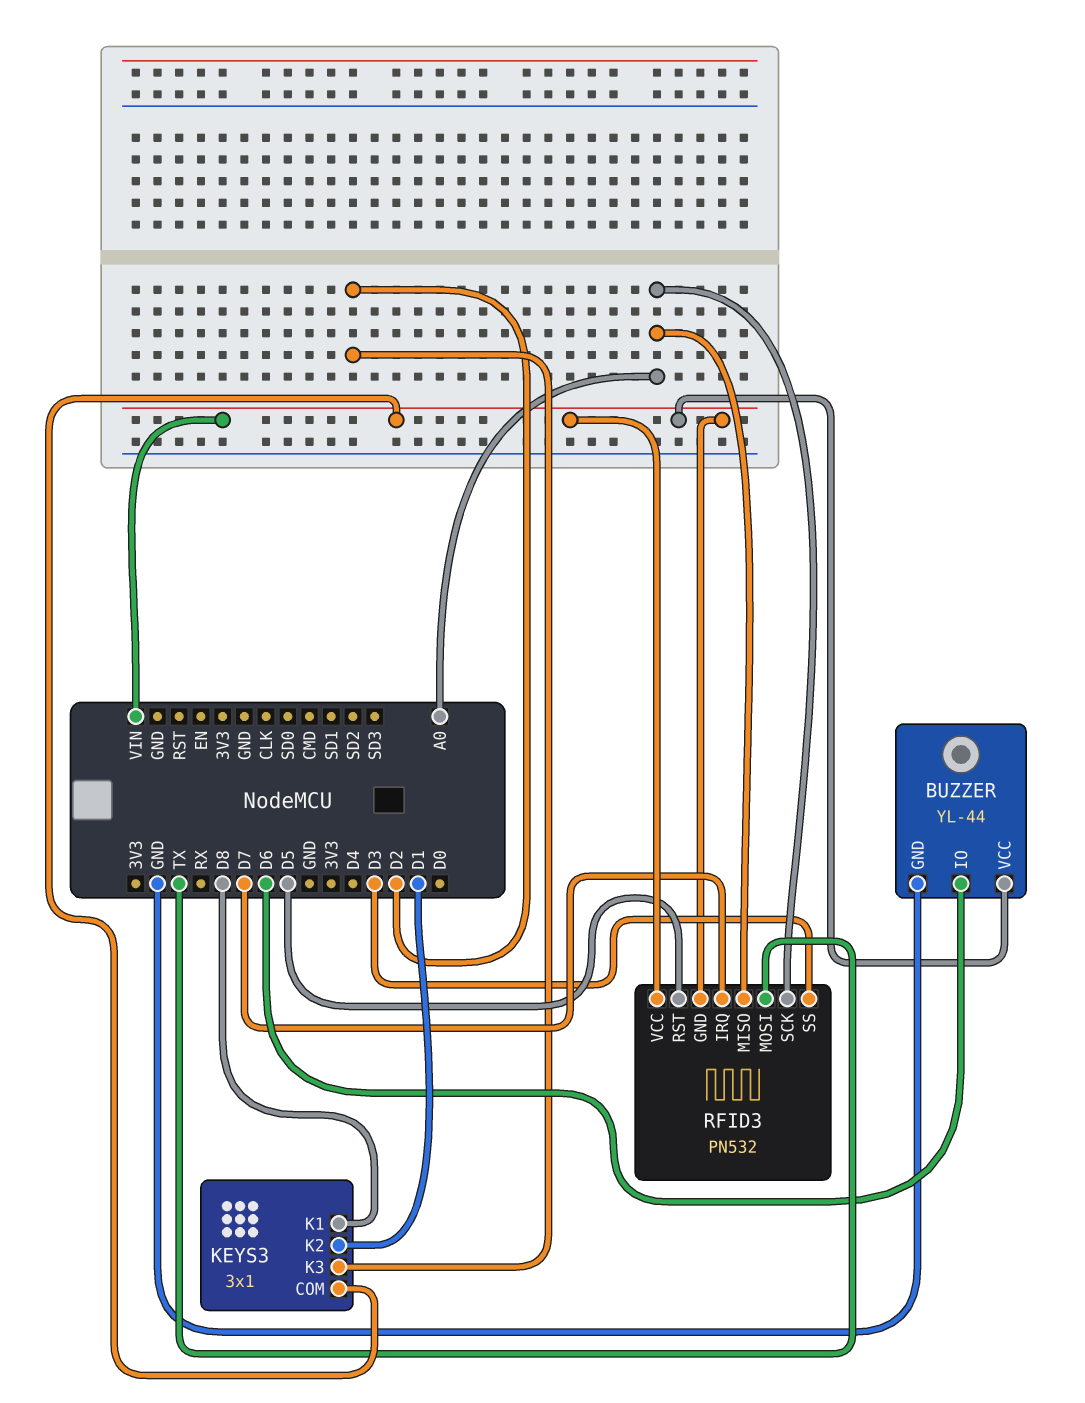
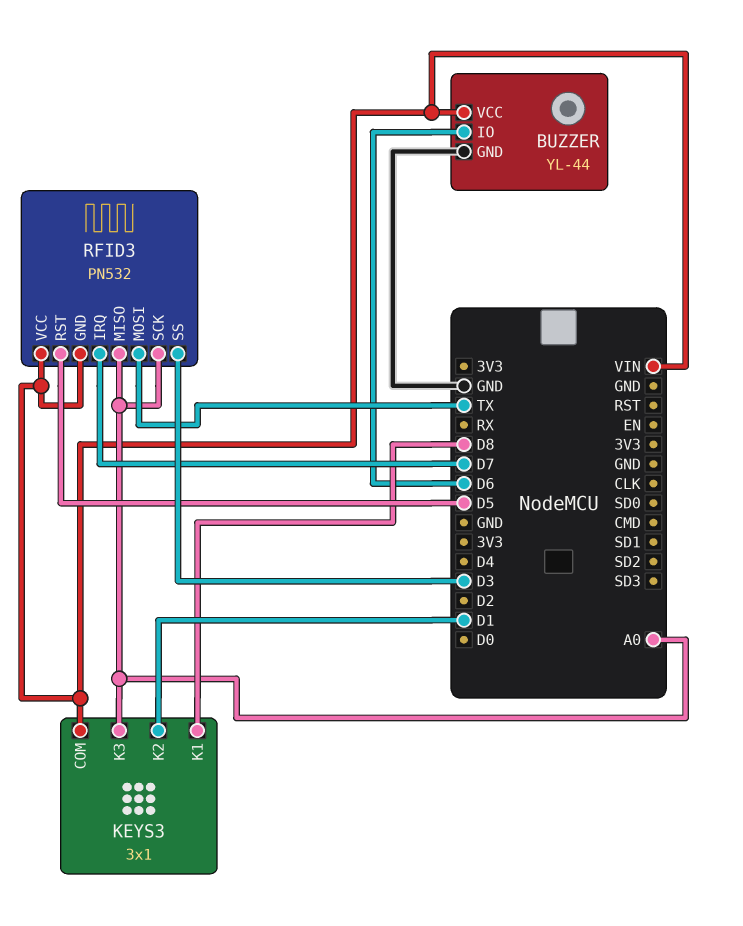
KEYS3 pin K3: D2 -> A0

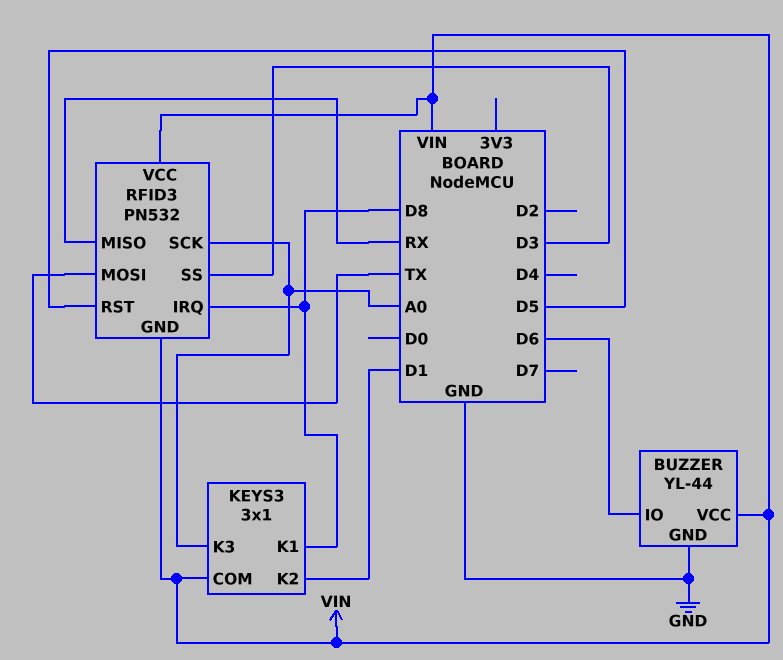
RFID3 pin IRQ: D7 -> D8
RFID3 pin MISO: A0 -> RX

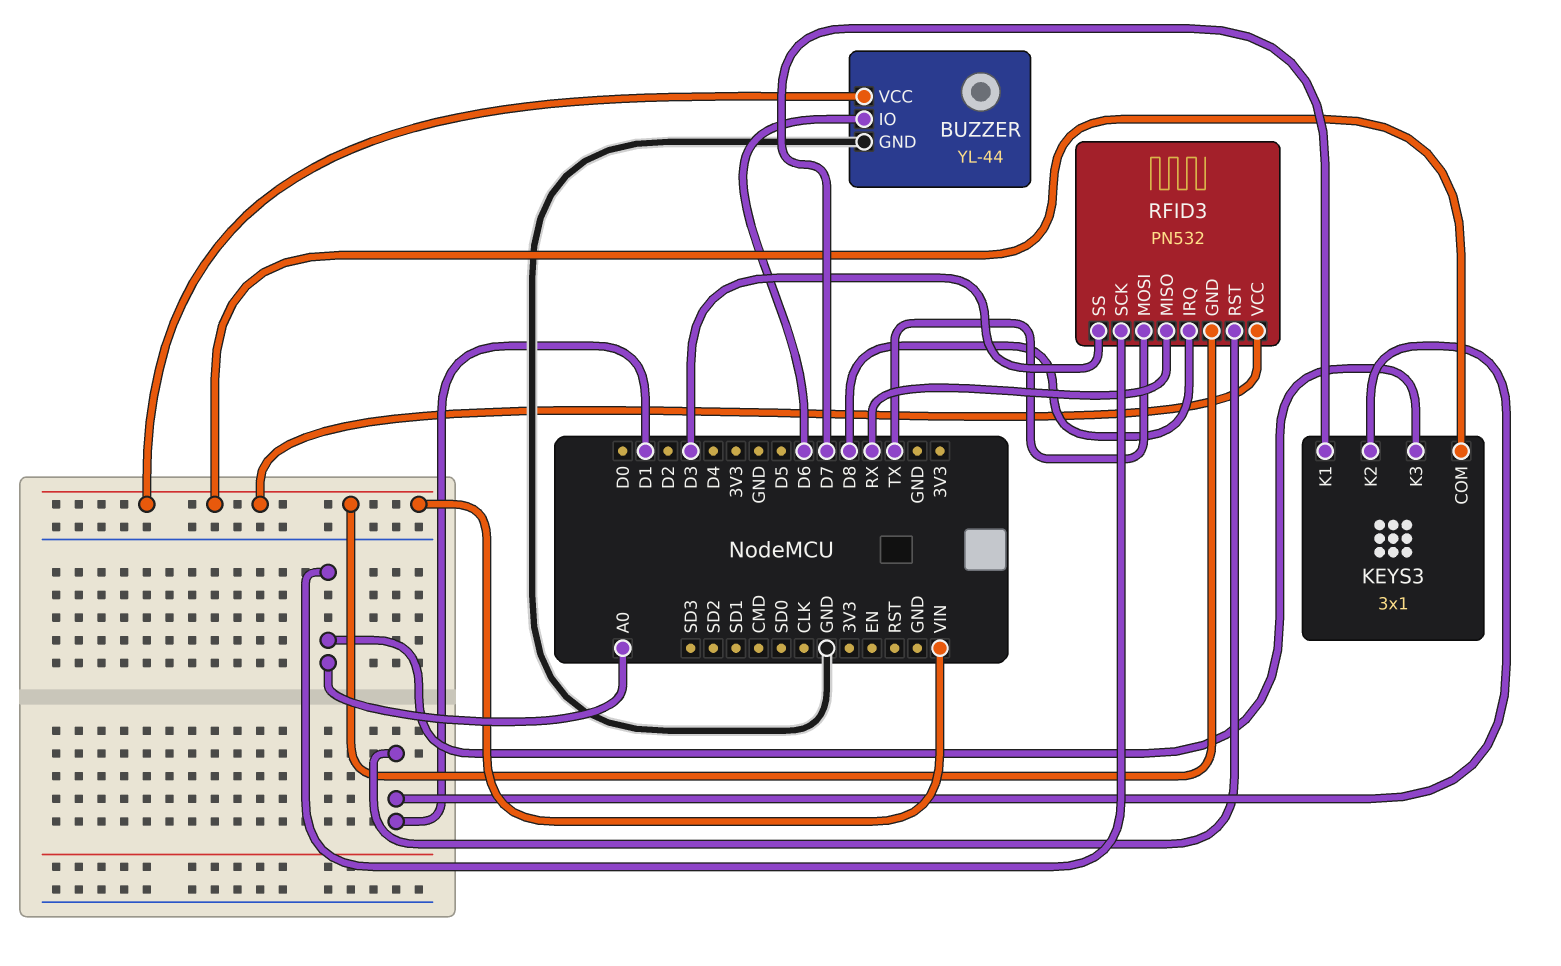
KEYS3 pin K1: D8 -> D7
RFID3 pin RST: D5 -> D1

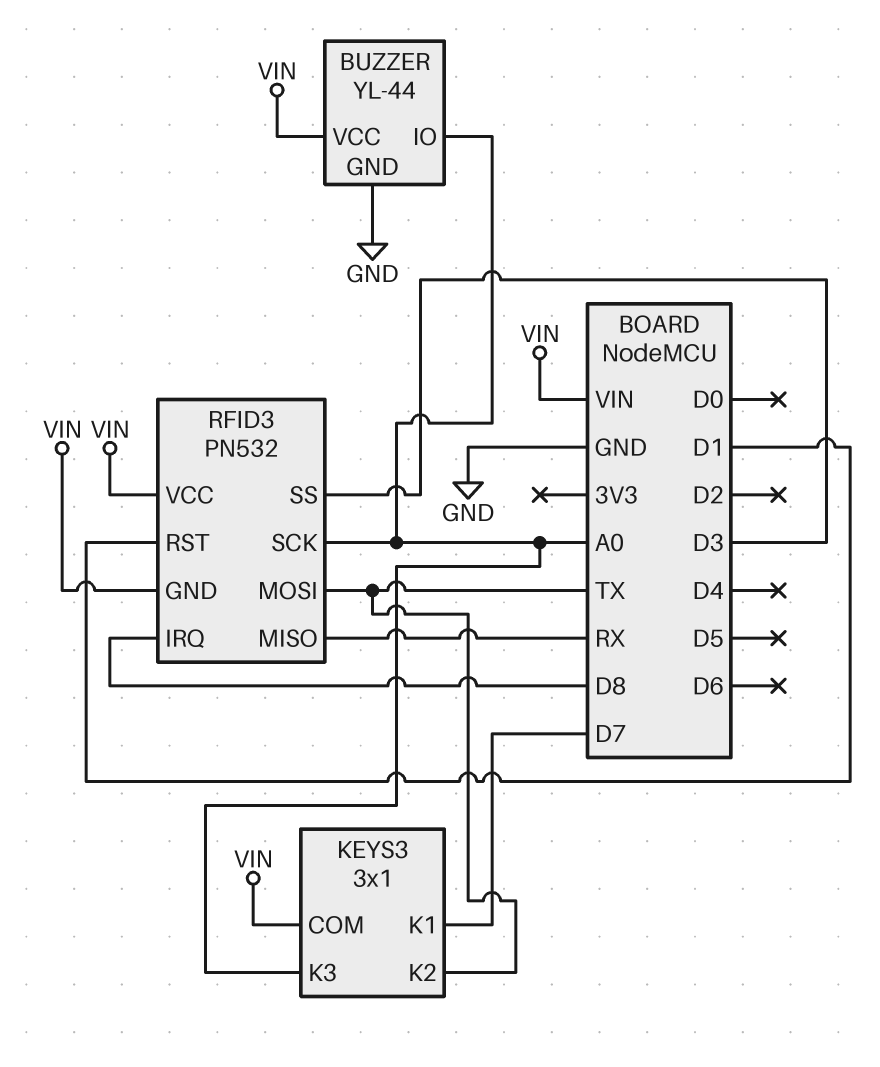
BUZZER pin IO: D6 -> A0
KEYS3 pin K2: D1 -> TX

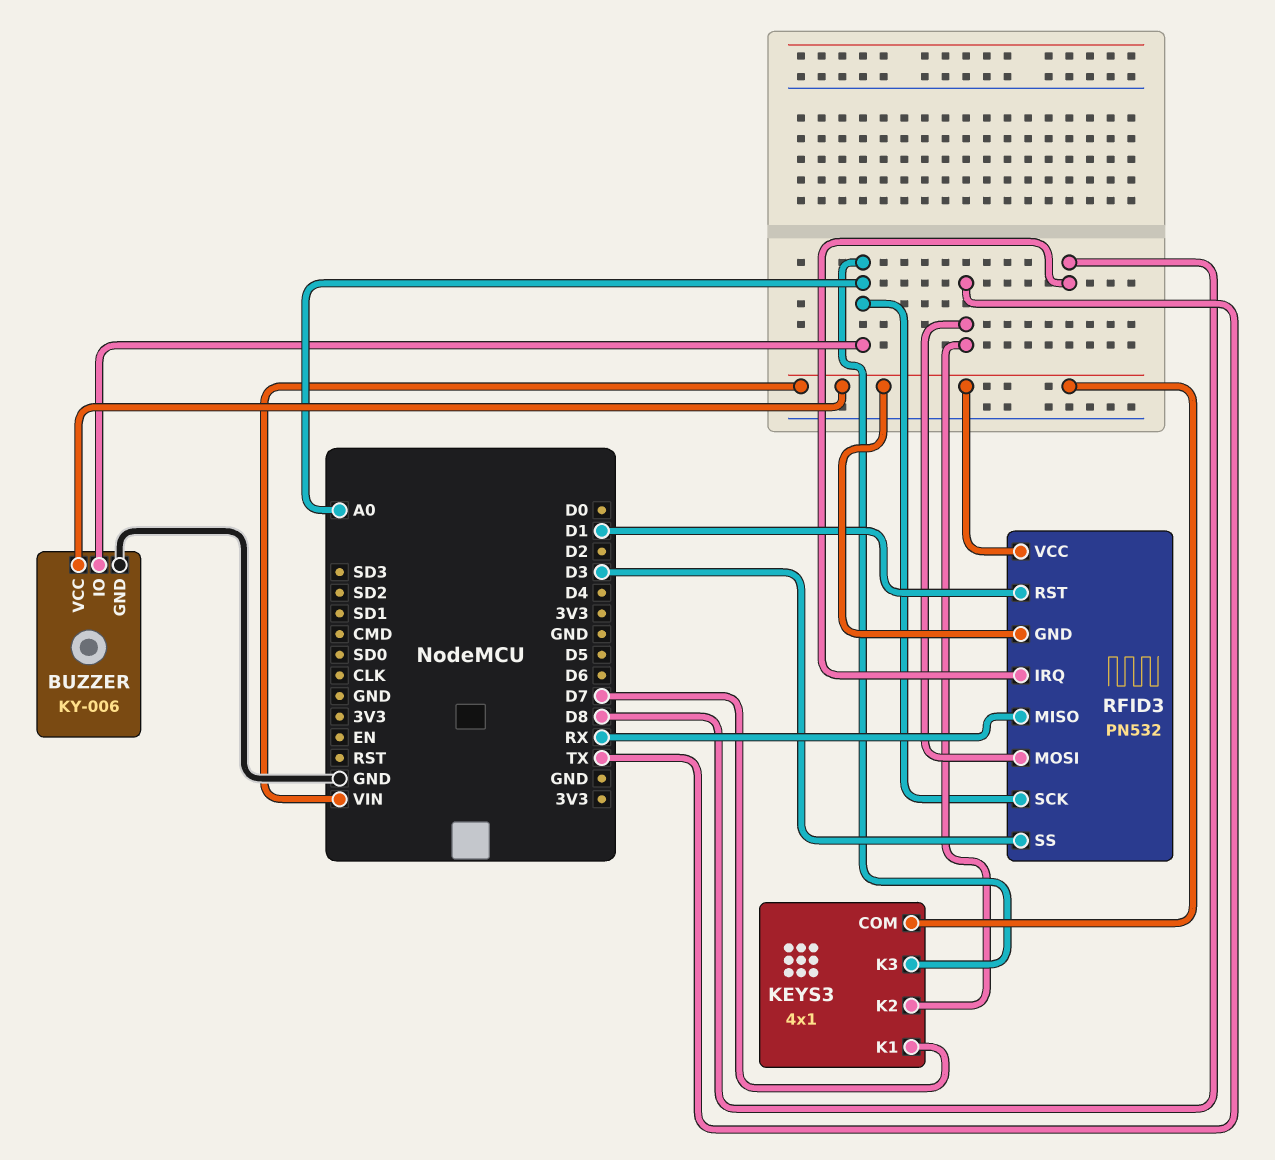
BUZZER: YL-44 -> KY-006
KEYS3: 3x1 -> 4x1

